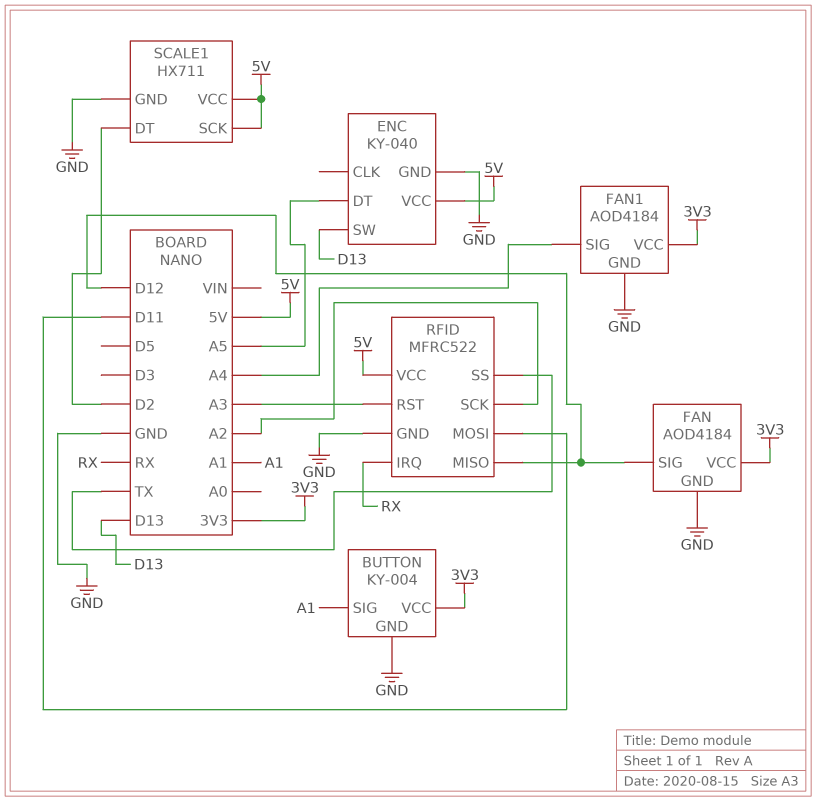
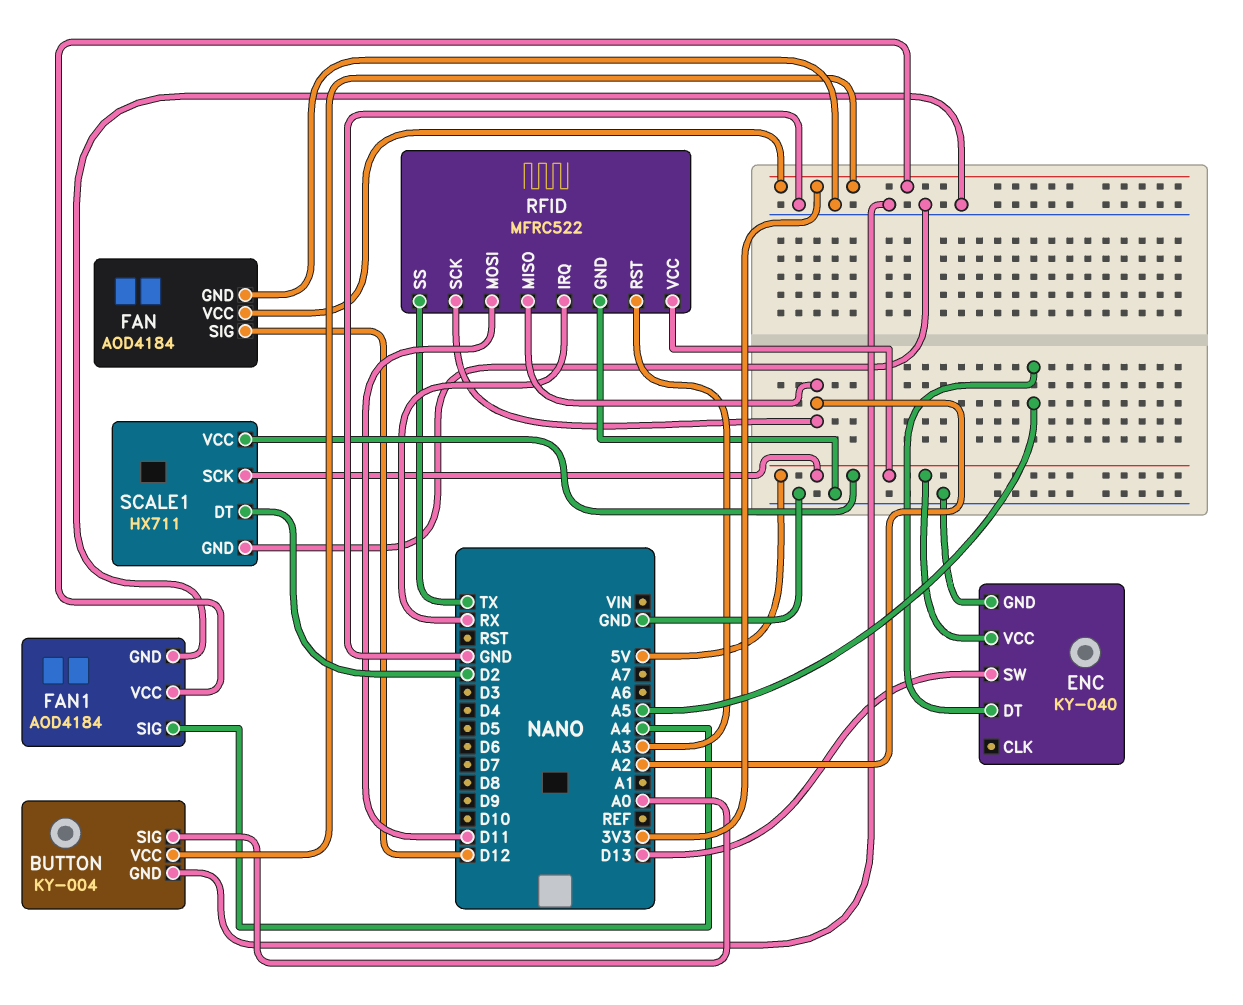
BUTTON pin SIG: A1 -> A0
RFID pin MISO: D12 -> A2

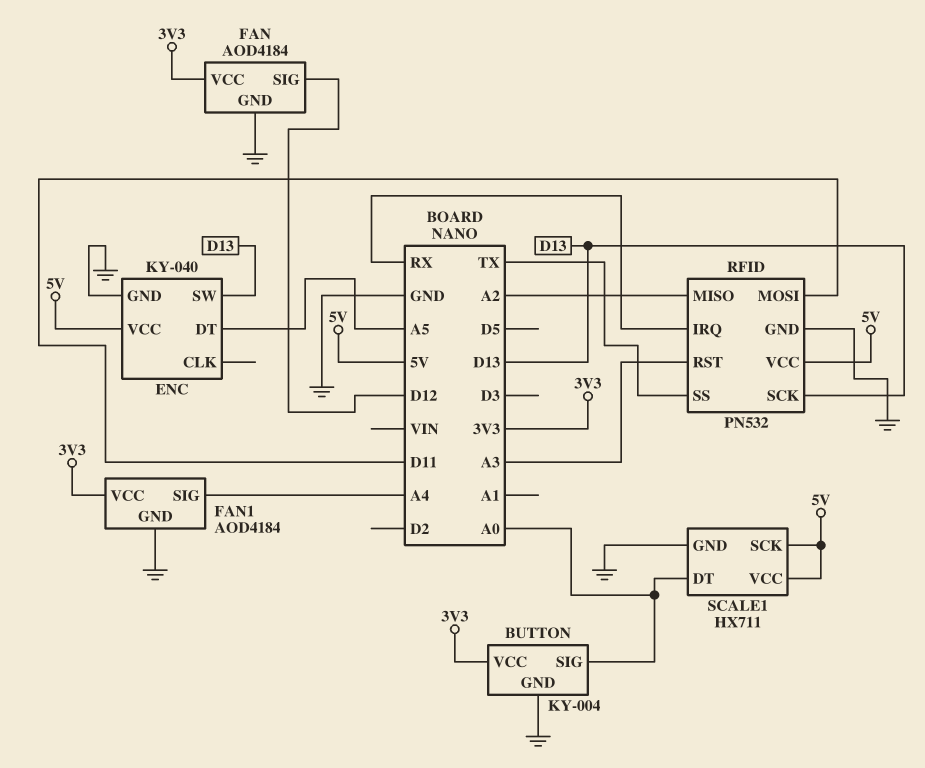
RFID: MFRC522 -> PN532
RFID pin SCK: A2 -> D13
SCALE1 pin DT: D2 -> A0

